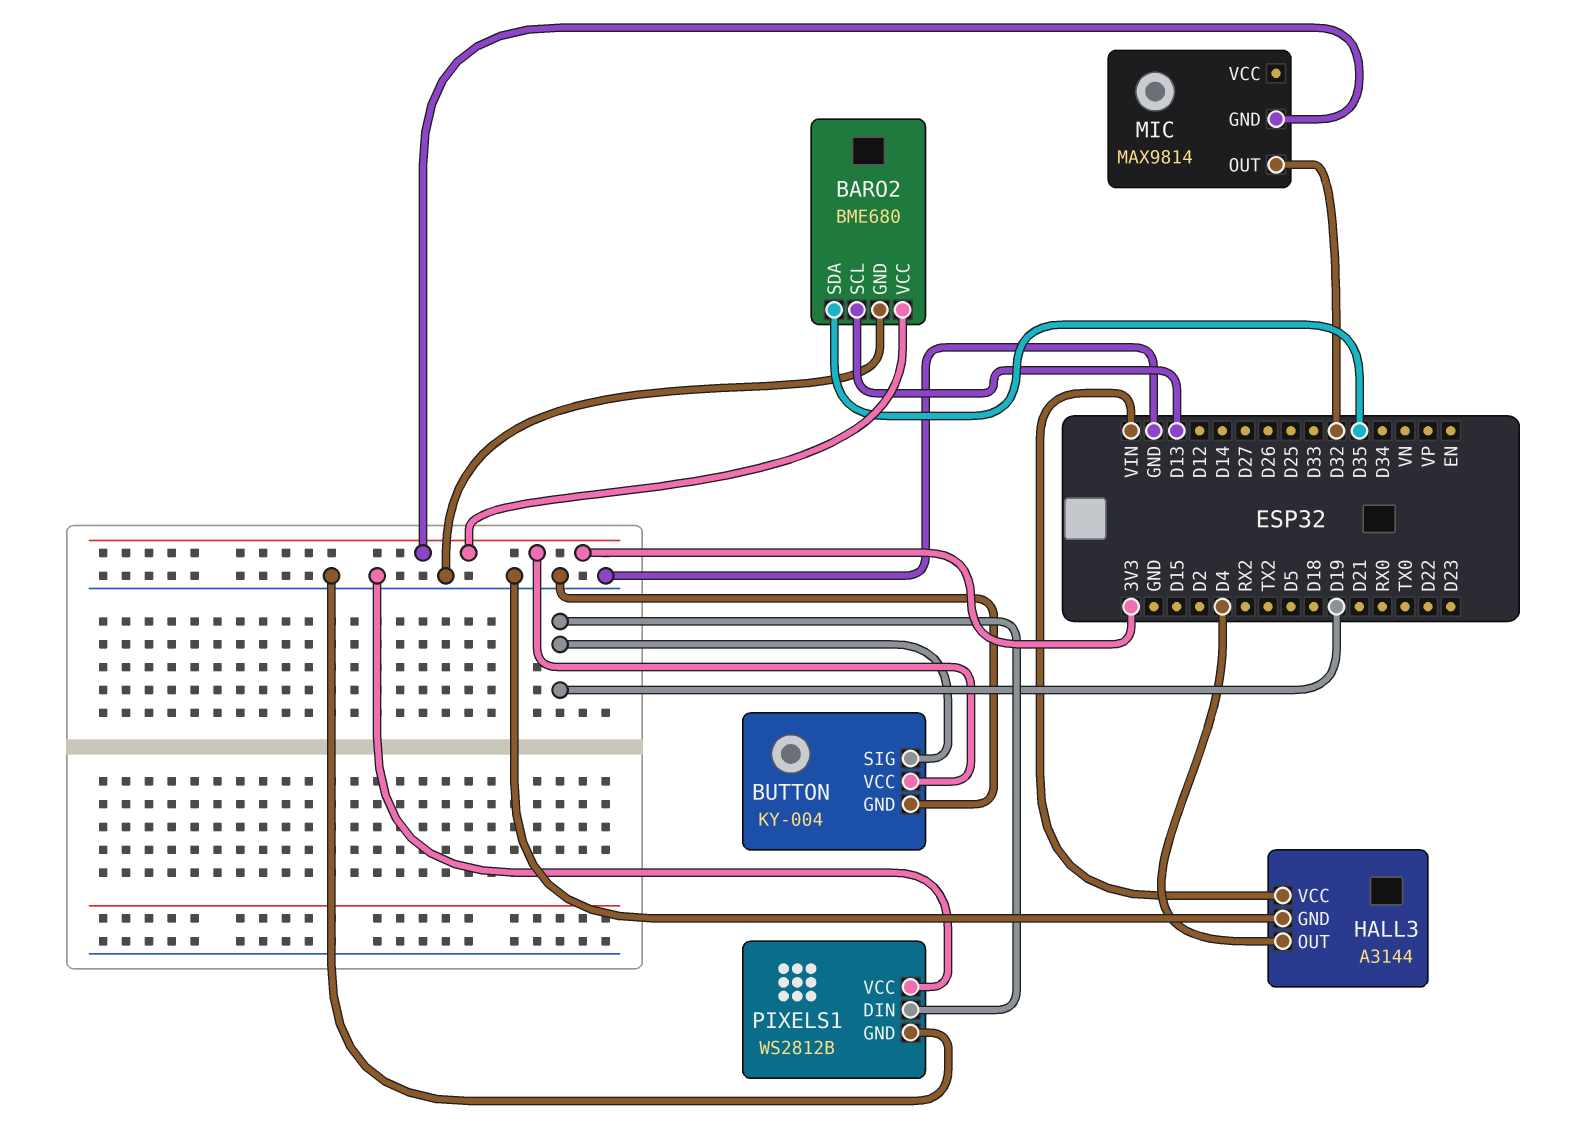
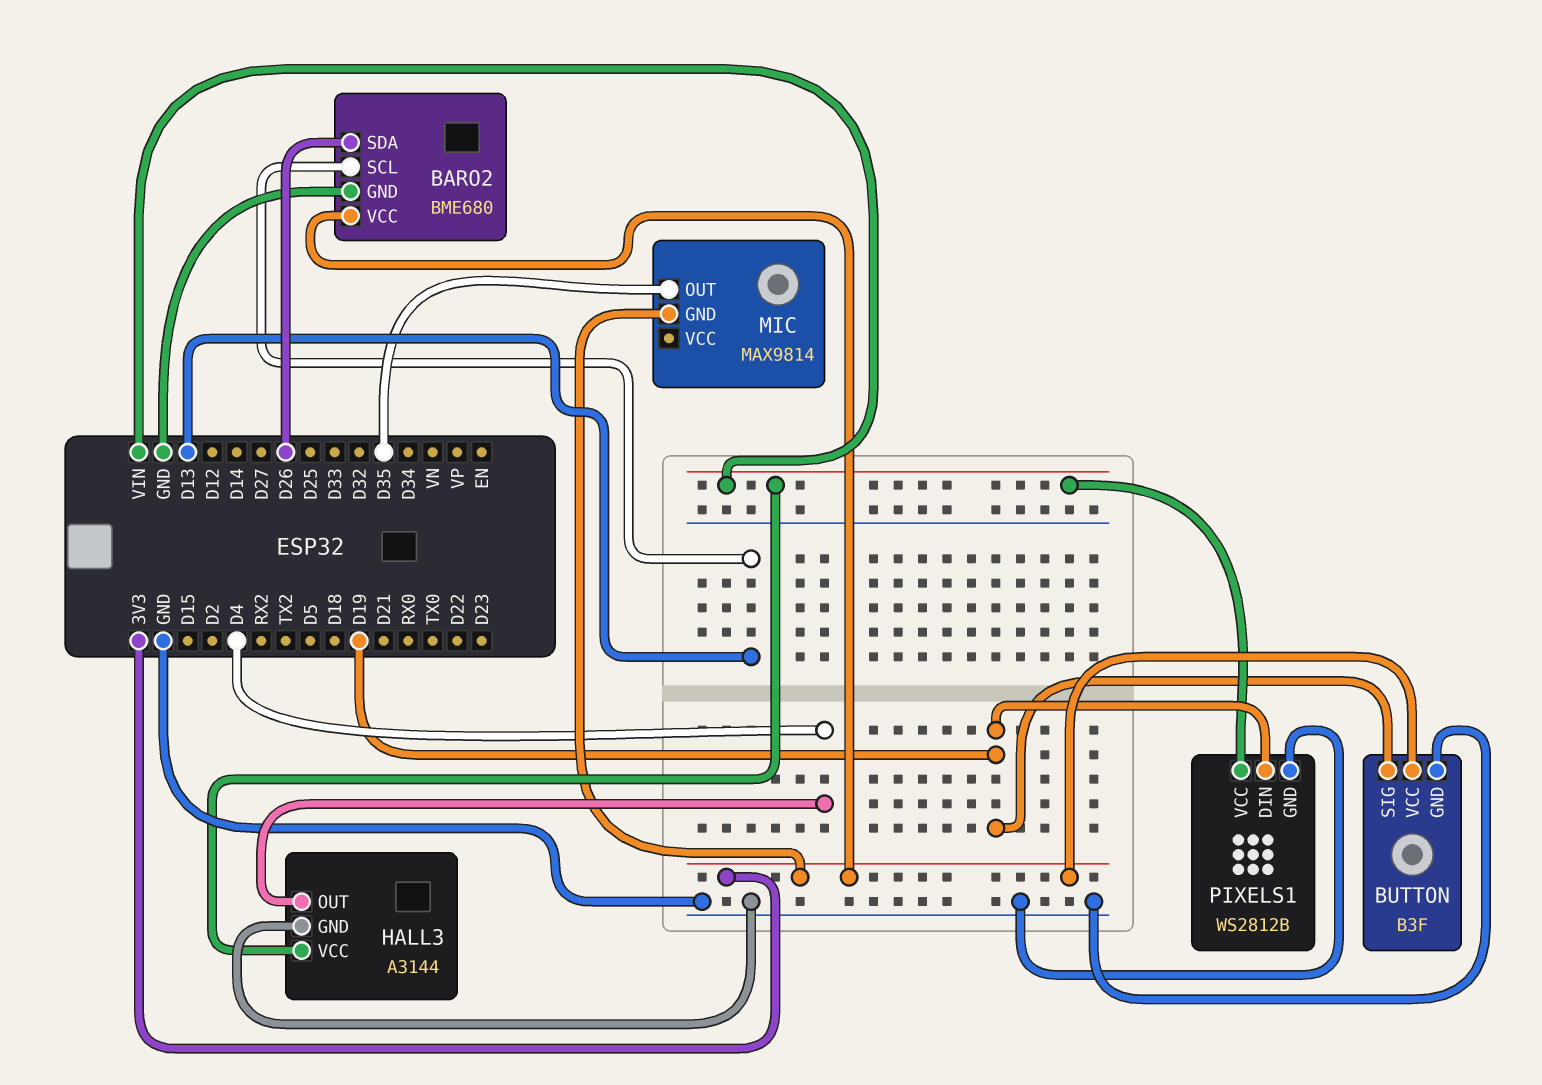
BARO2 pin SDA: D35 -> D26
BUTTON: KY-004 -> B3F
MIC pin OUT: D32 -> D35
PIXELS1 pin VCC: GND -> VIN

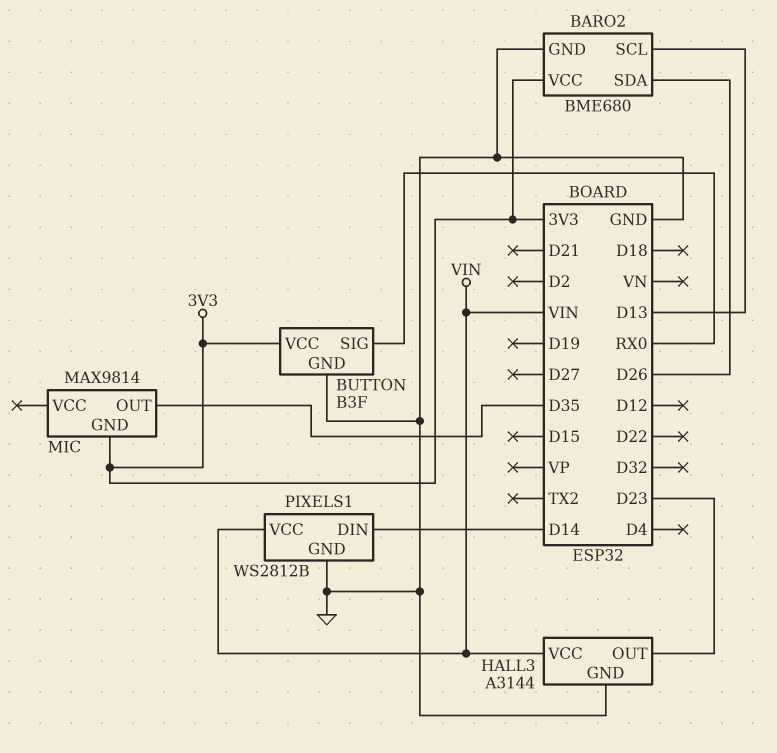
BUTTON pin SIG: D19 -> RX0
HALL3 pin OUT: D4 -> D23
PIXELS1 pin DIN: D19 -> D14

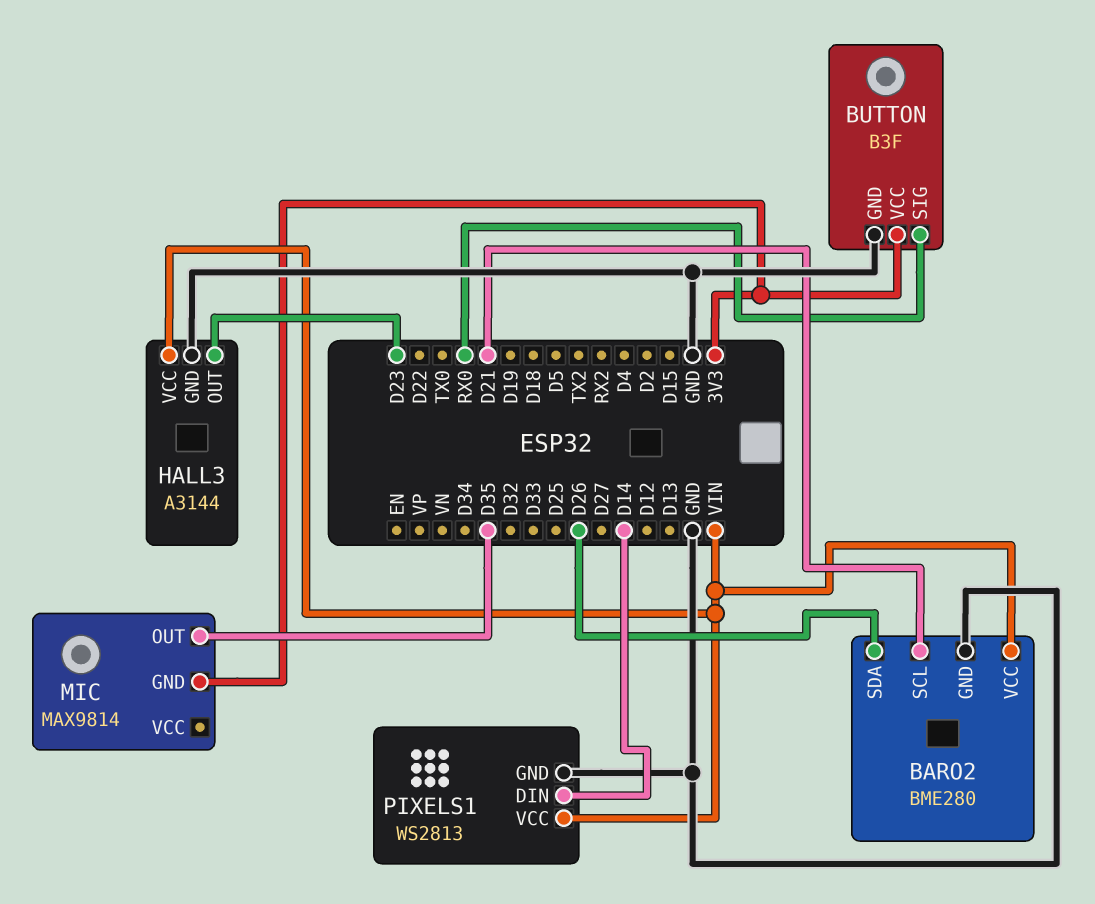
BARO2: BME680 -> BME280
BARO2 pin SCL: D13 -> D21
BARO2 pin VCC: 3V3 -> VIN
PIXELS1: WS2812B -> WS2813

